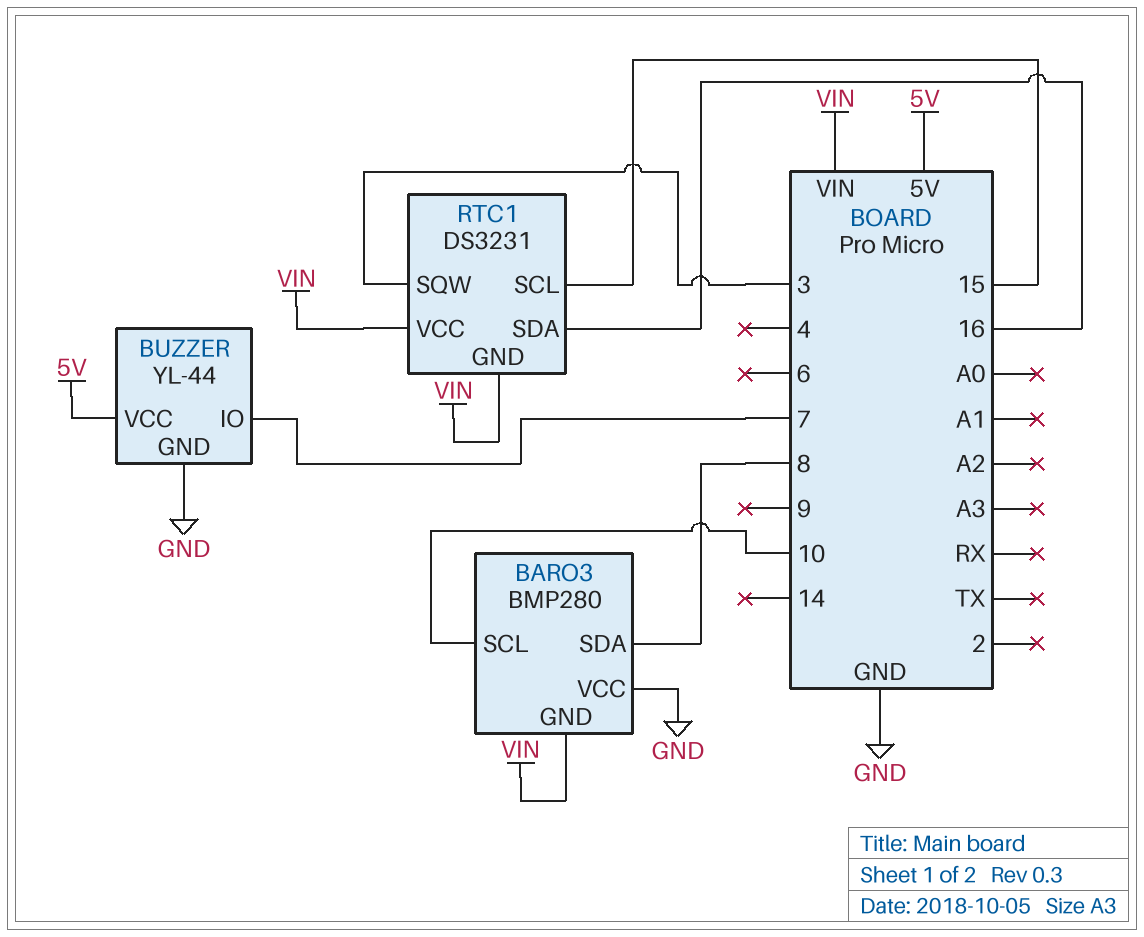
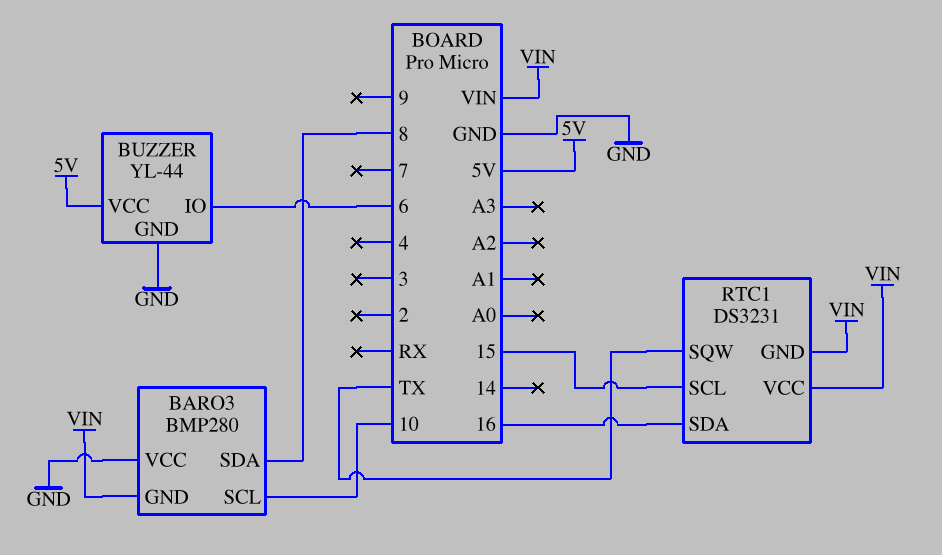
BUZZER pin IO: 7 -> 6
RTC1 pin SQW: 3 -> TX

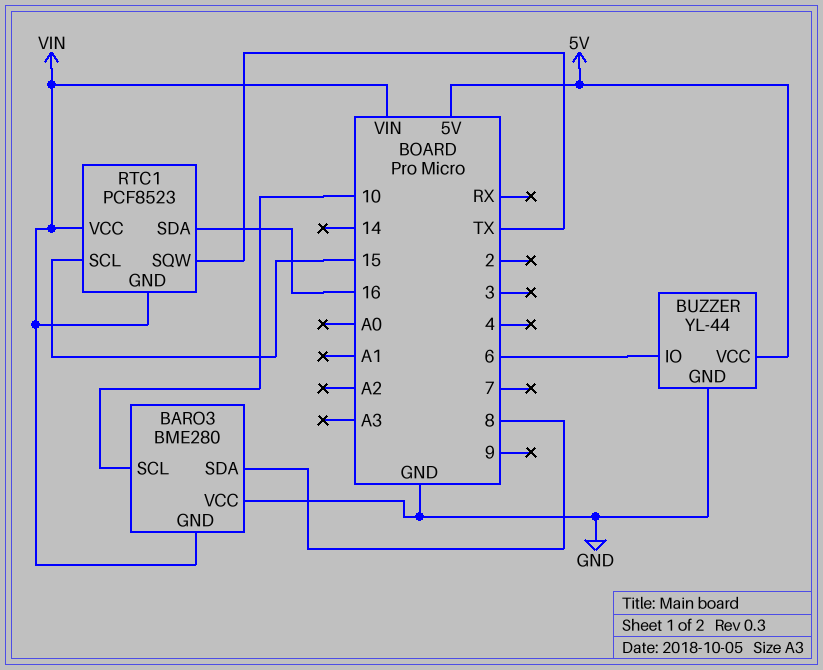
BARO3: BMP280 -> BME280
RTC1: DS3231 -> PCF8523

